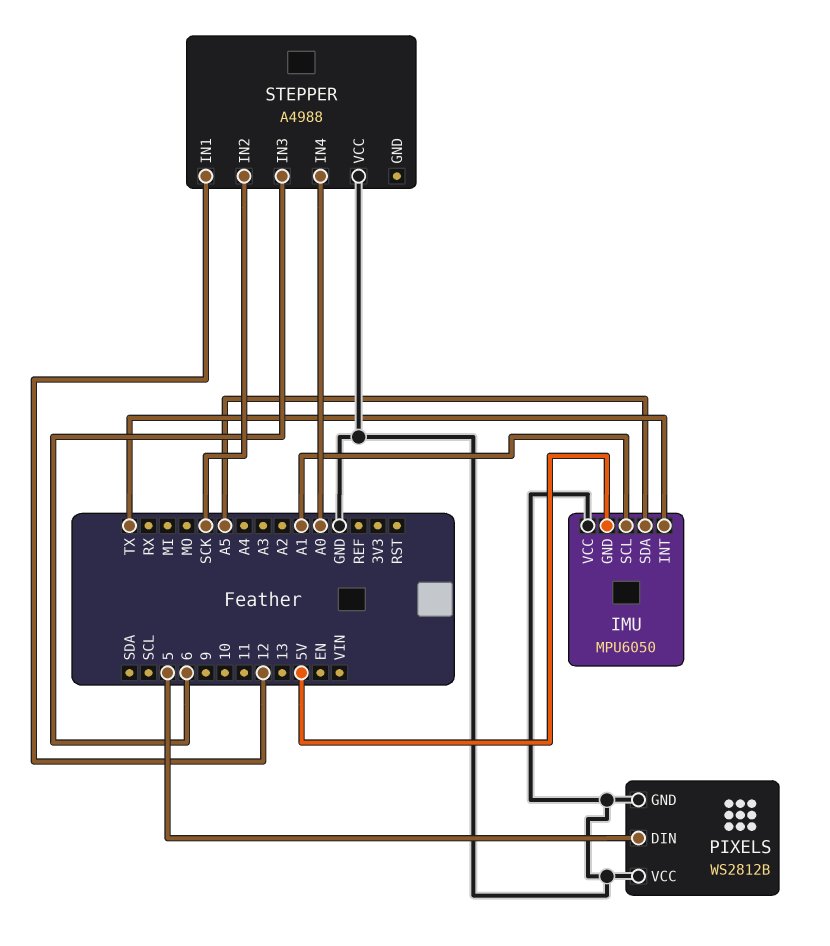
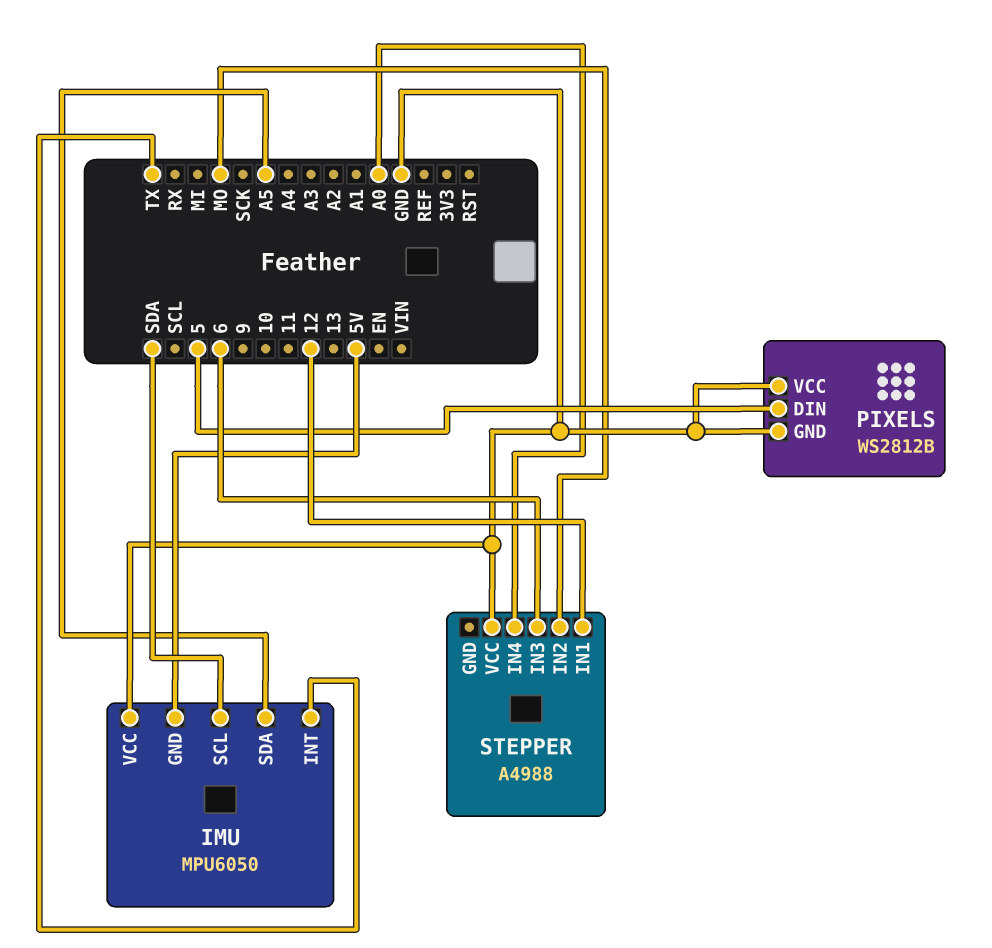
IMU pin SCL: A1 -> SDA
STEPPER pin IN2: SCK -> MO

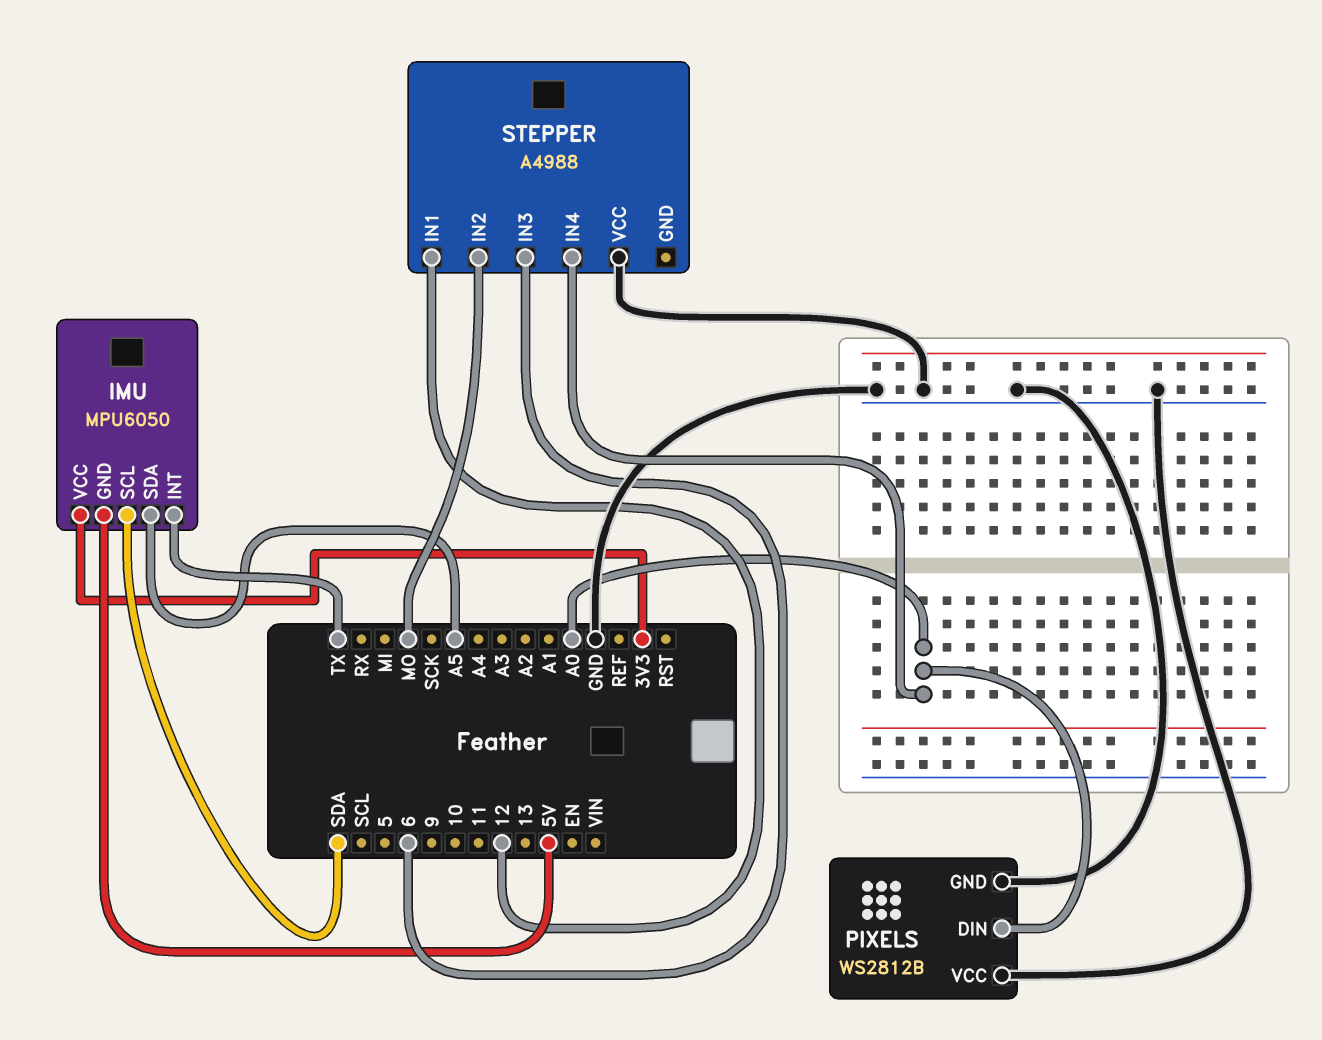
IMU pin VCC: GND -> 3V3
PIXELS pin DIN: 5 -> A0

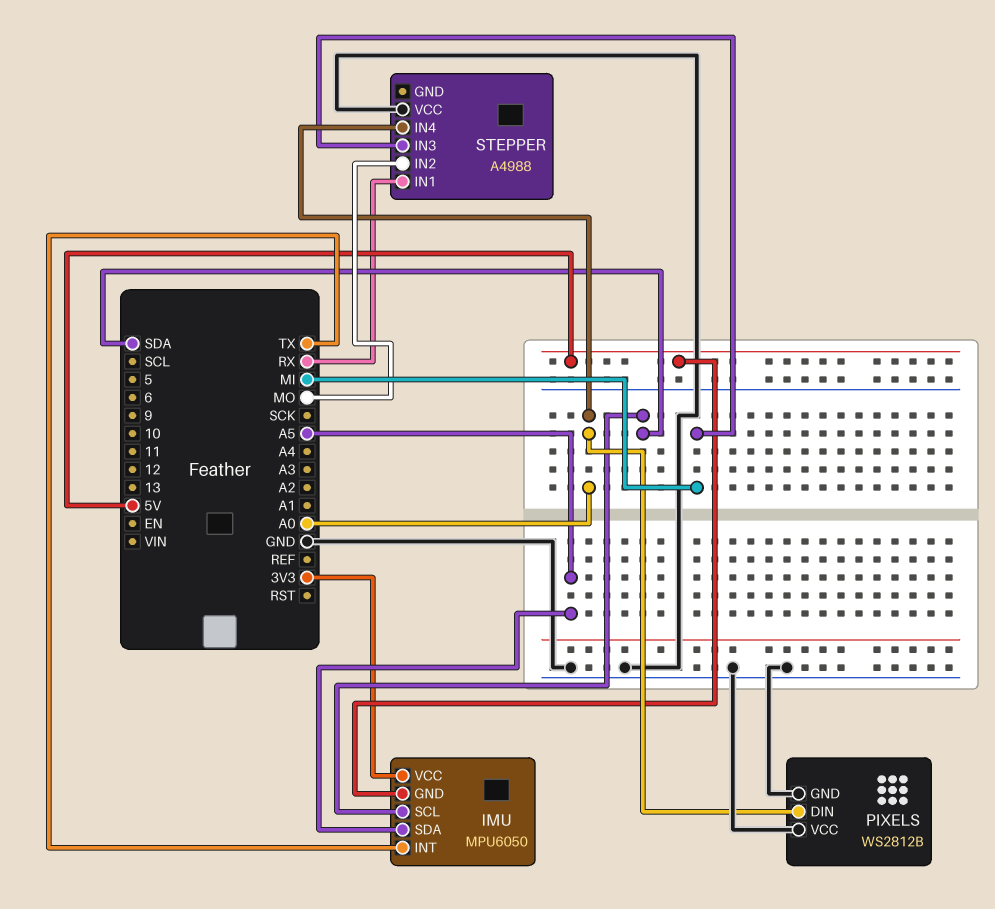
STEPPER pin IN1: 12 -> RX
STEPPER pin IN3: 6 -> MI

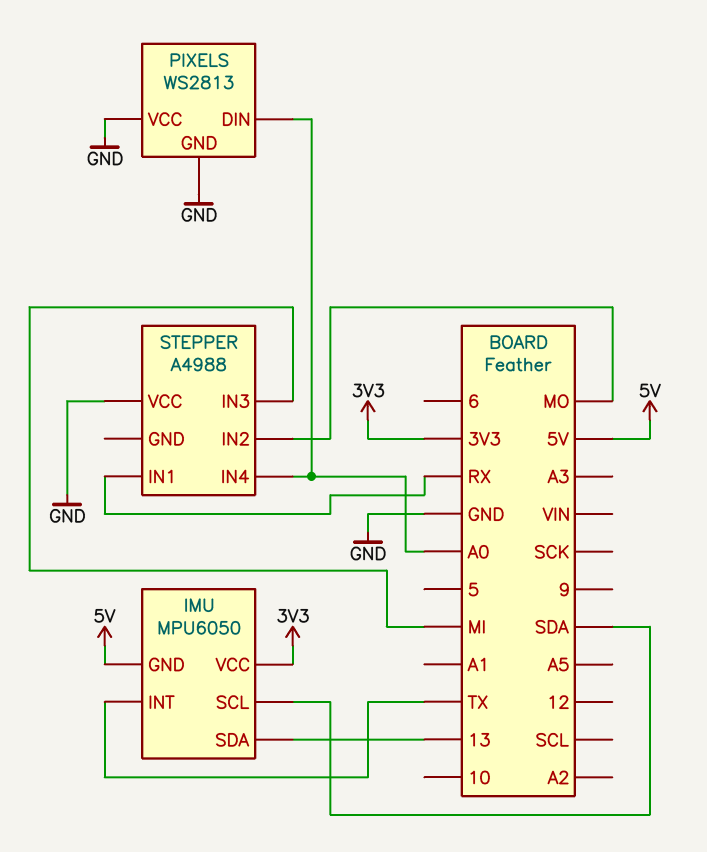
IMU pin SDA: A5 -> 13
PIXELS: WS2812B -> WS2813

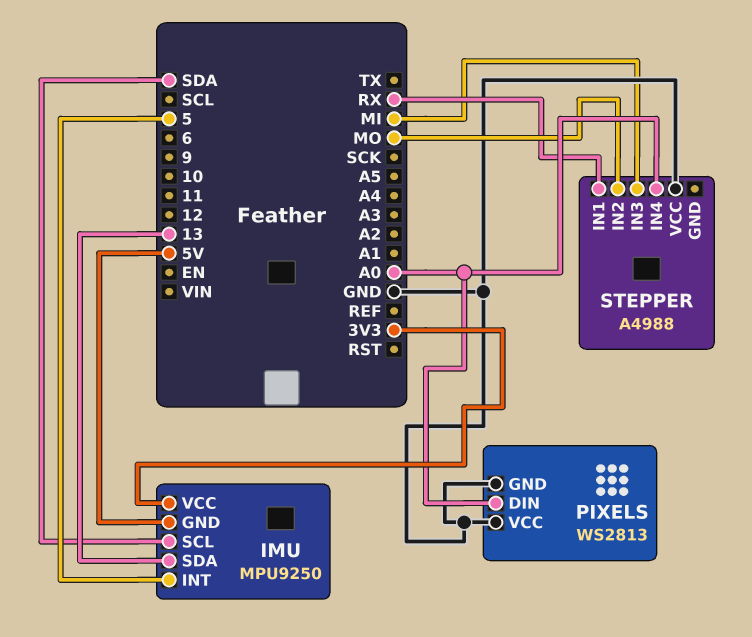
IMU: MPU6050 -> MPU9250
IMU pin INT: TX -> 5

